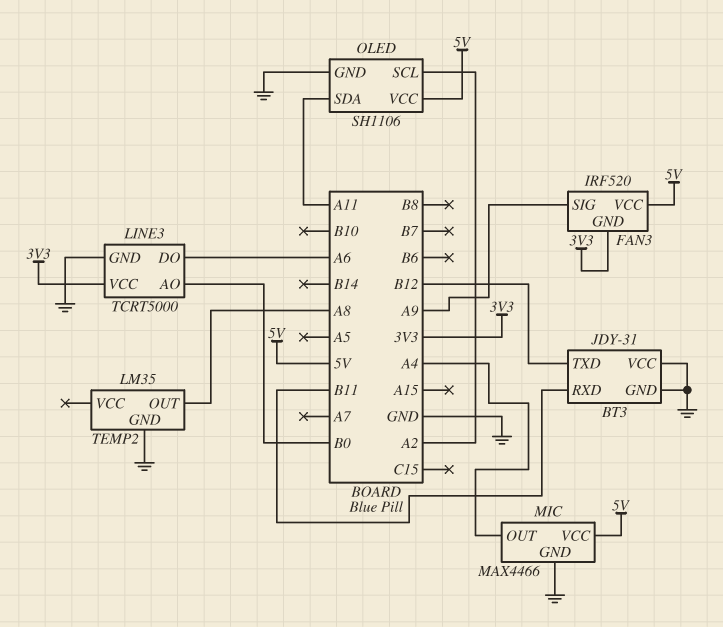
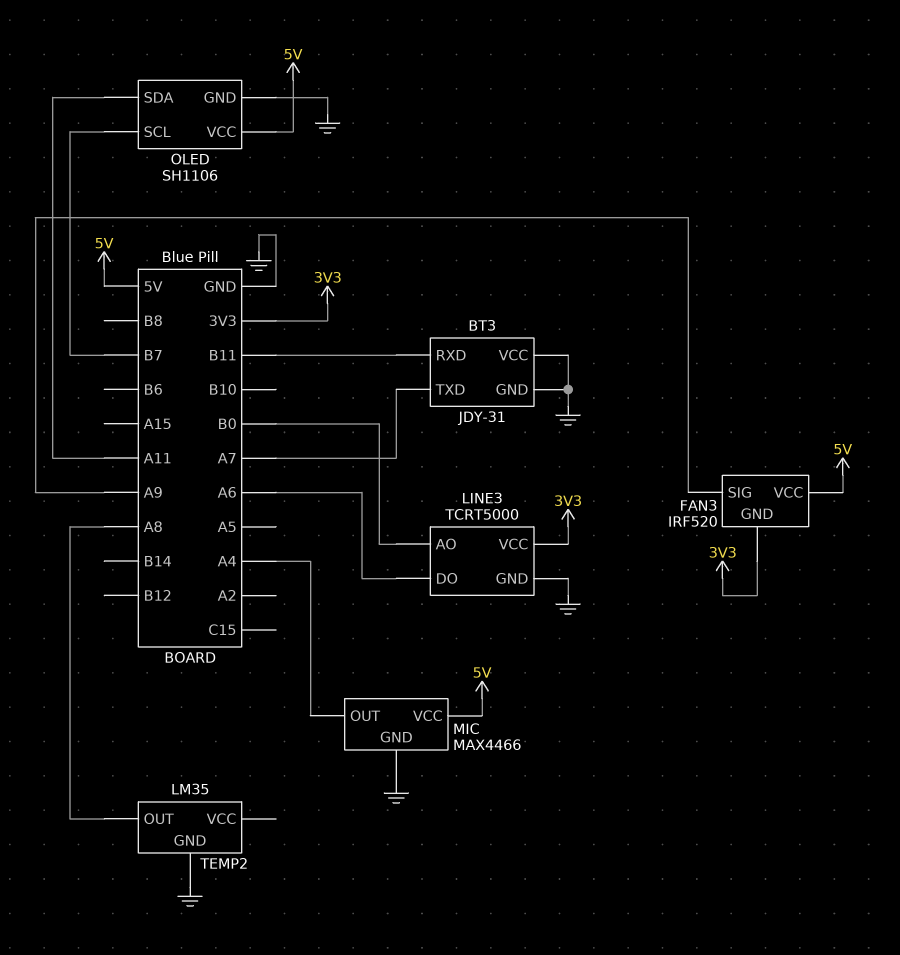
BT3 pin TXD: B12 -> A7
OLED pin SCL: A2 -> B7

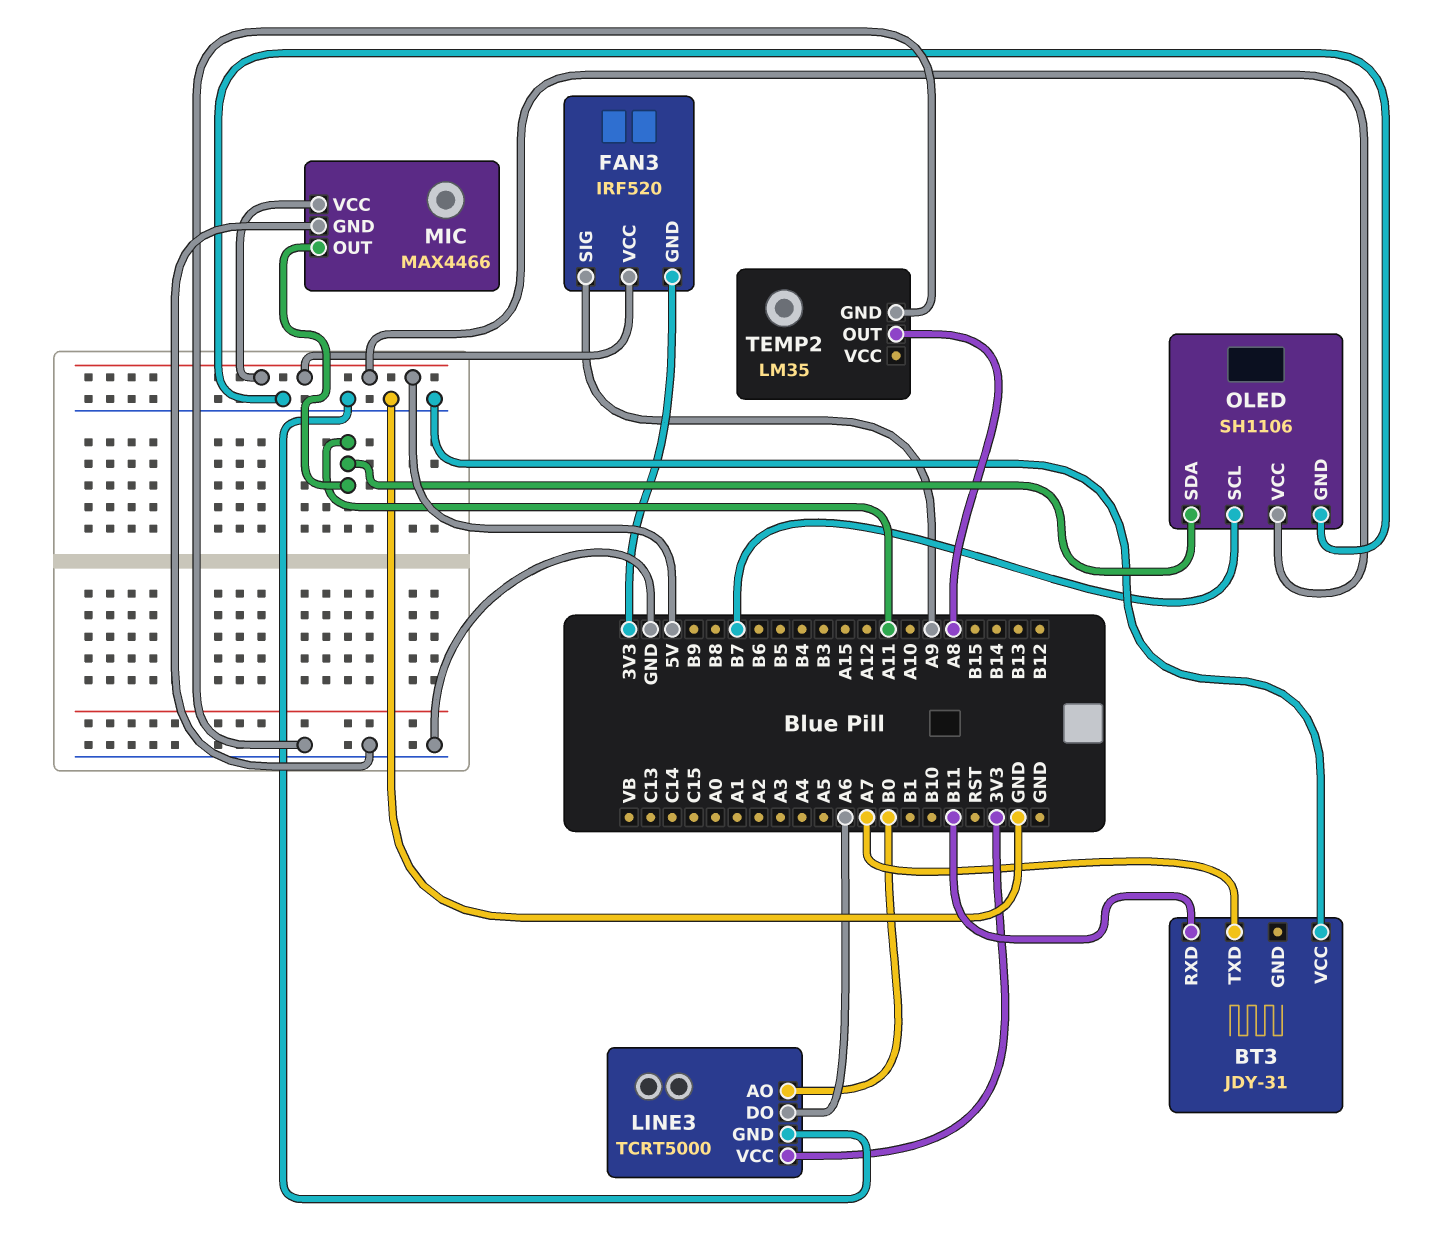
BT3 pin GND: GND -> none
MIC pin OUT: A4 -> A11

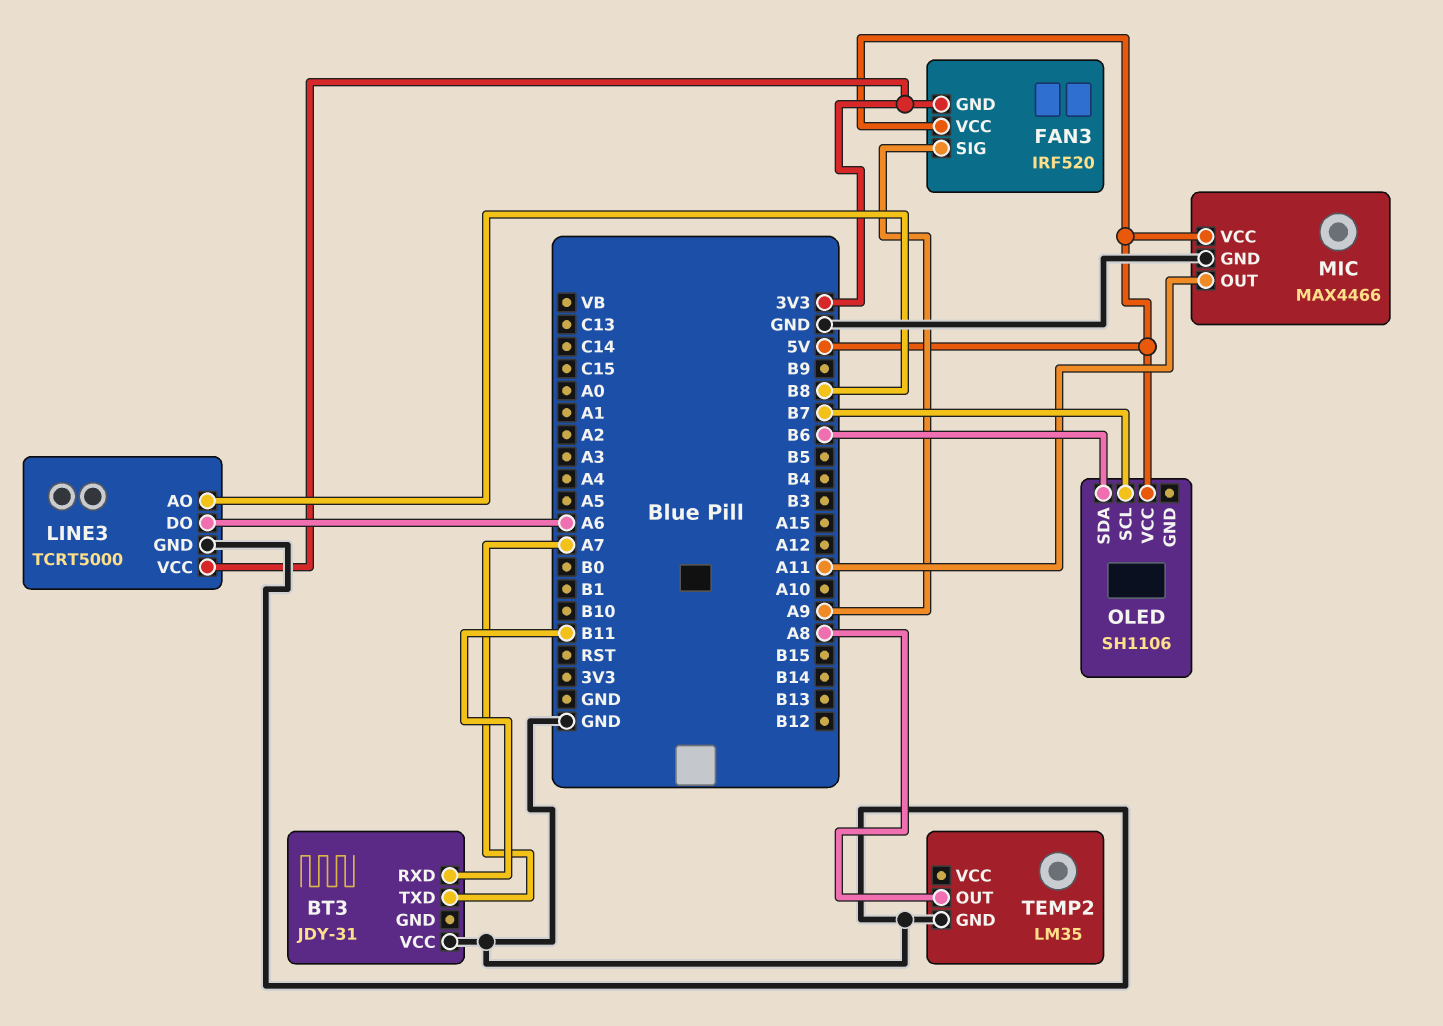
LINE3 pin AO: B0 -> B8
OLED pin GND: GND -> none
OLED pin SDA: A11 -> B6

